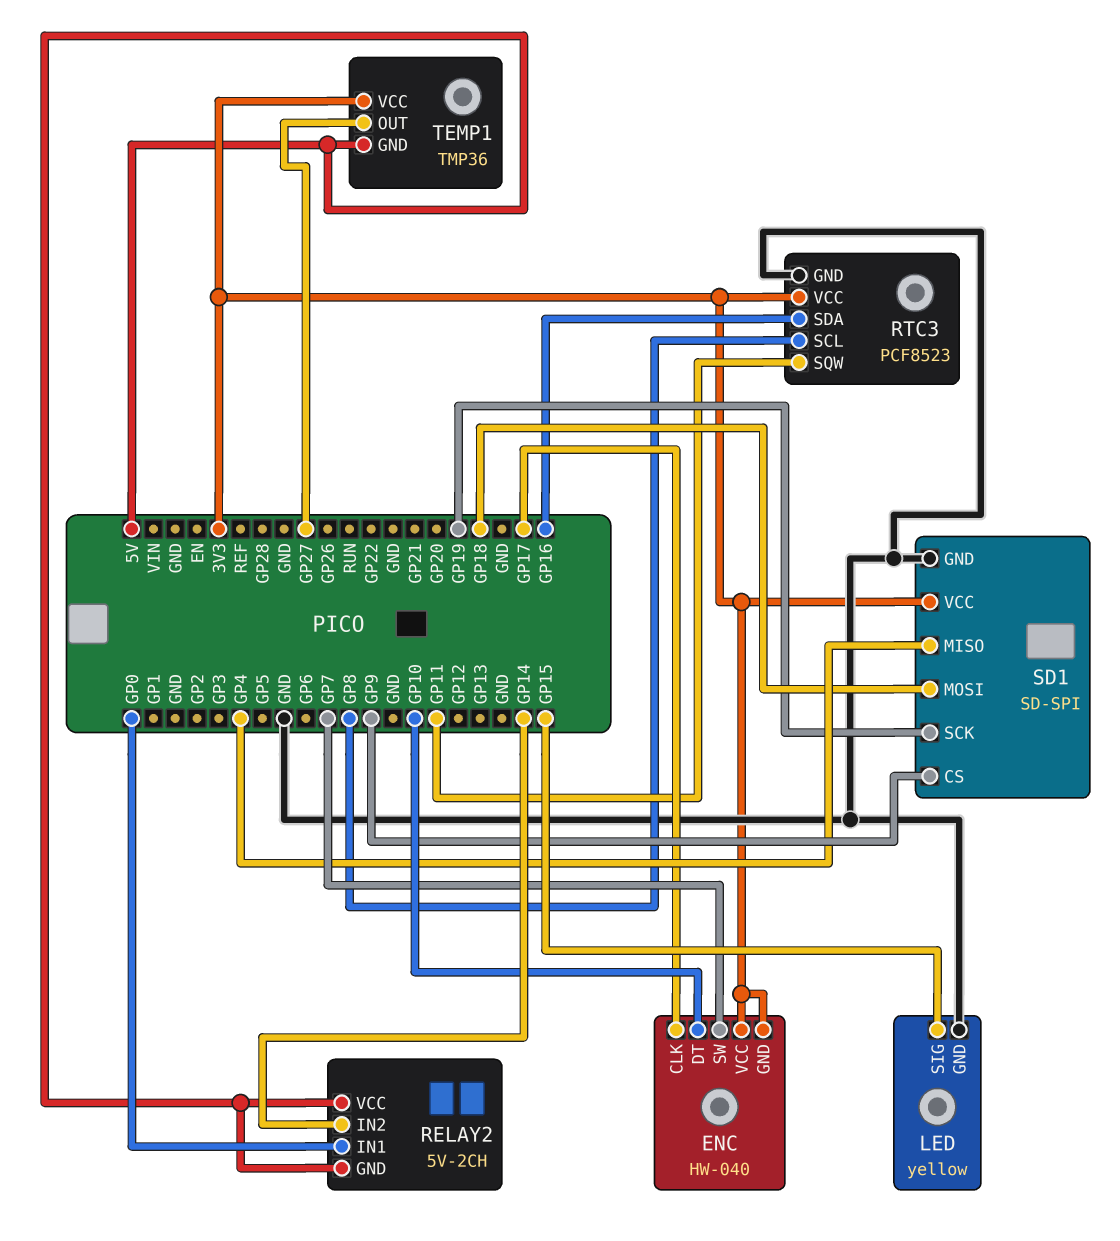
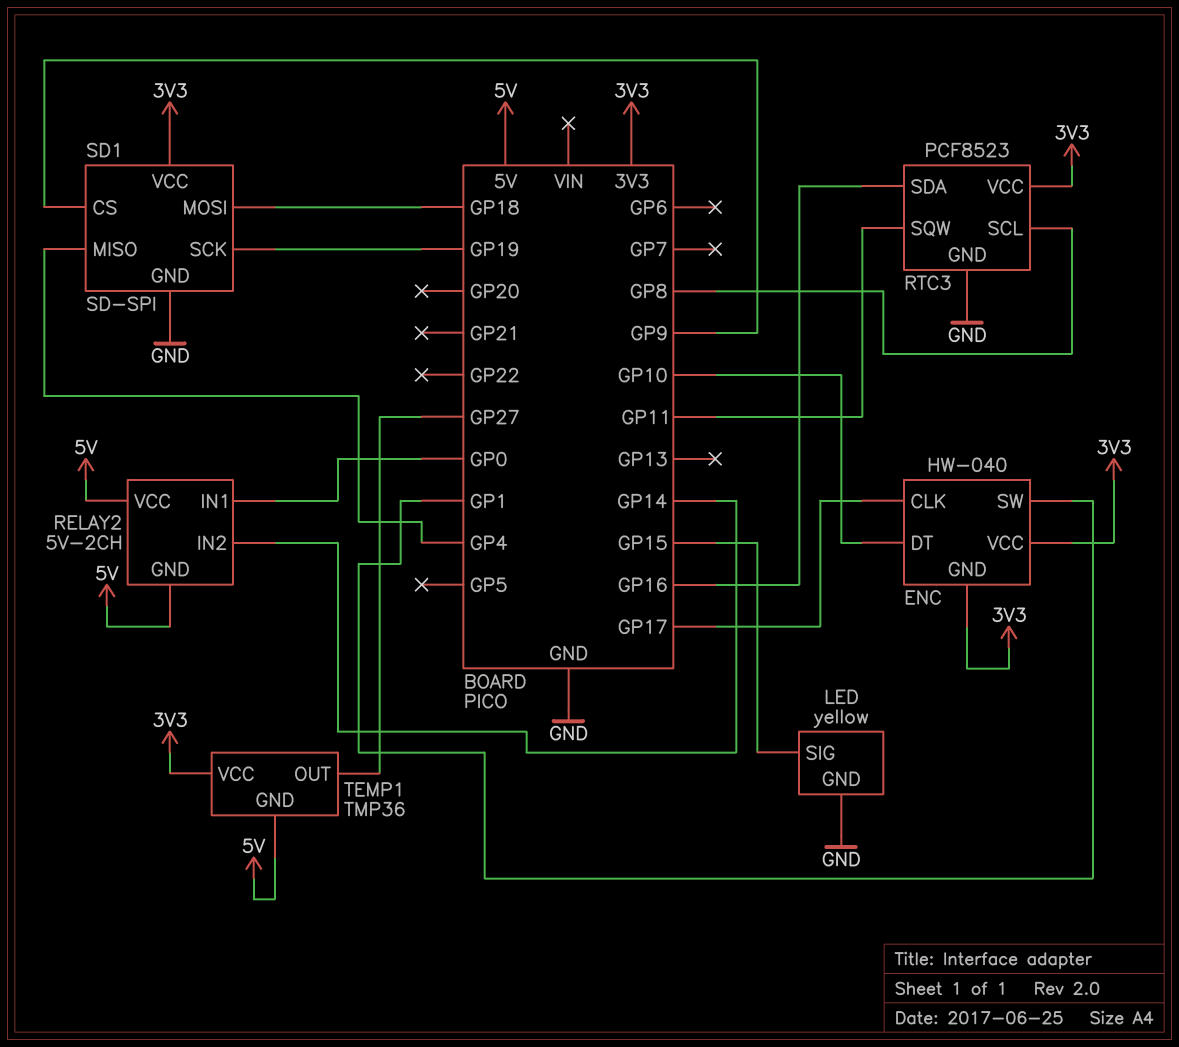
ENC pin SW: GP7 -> GP1

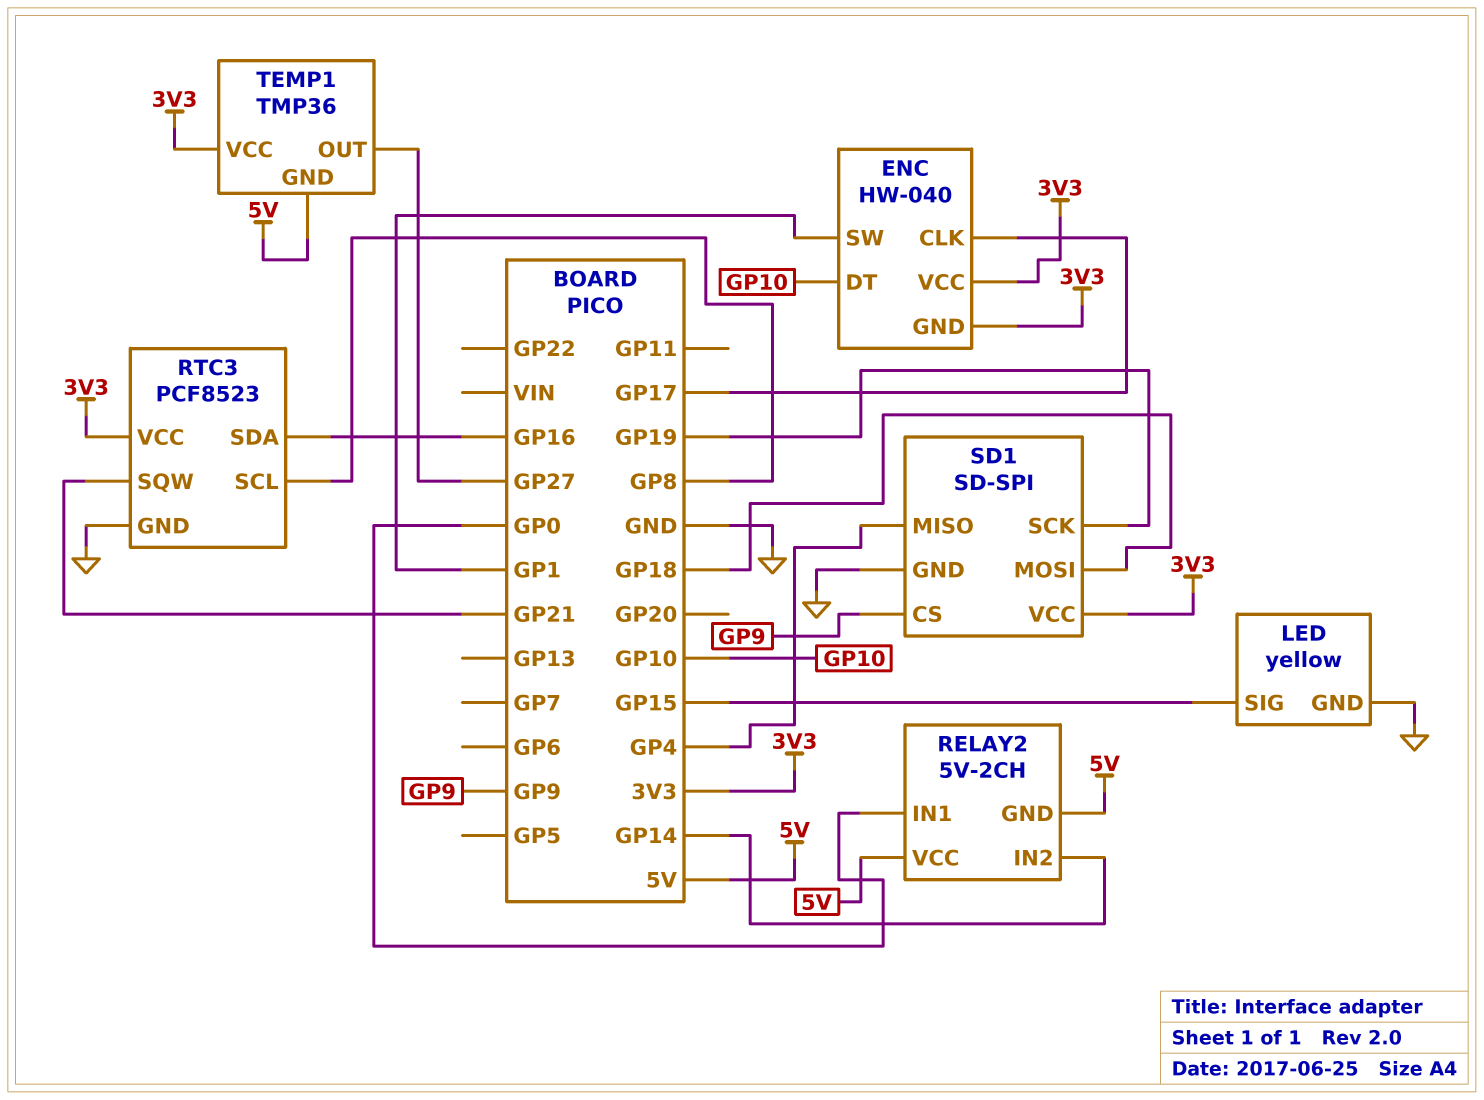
RTC3 pin SQW: GP11 -> GP21

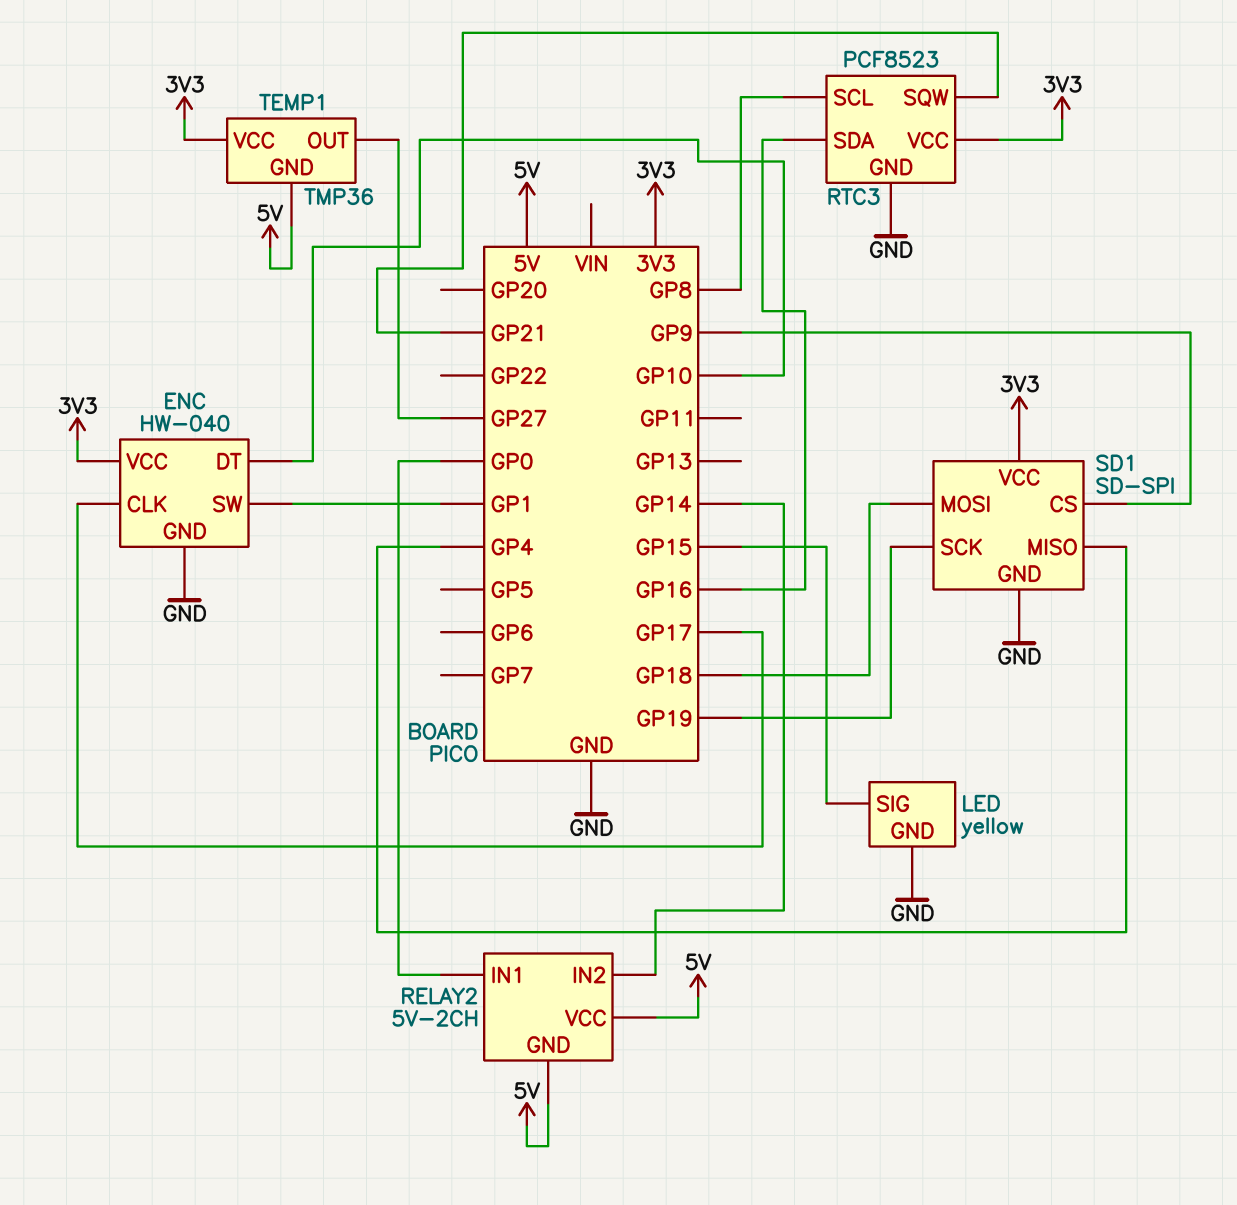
ENC pin GND: 3V3 -> GND

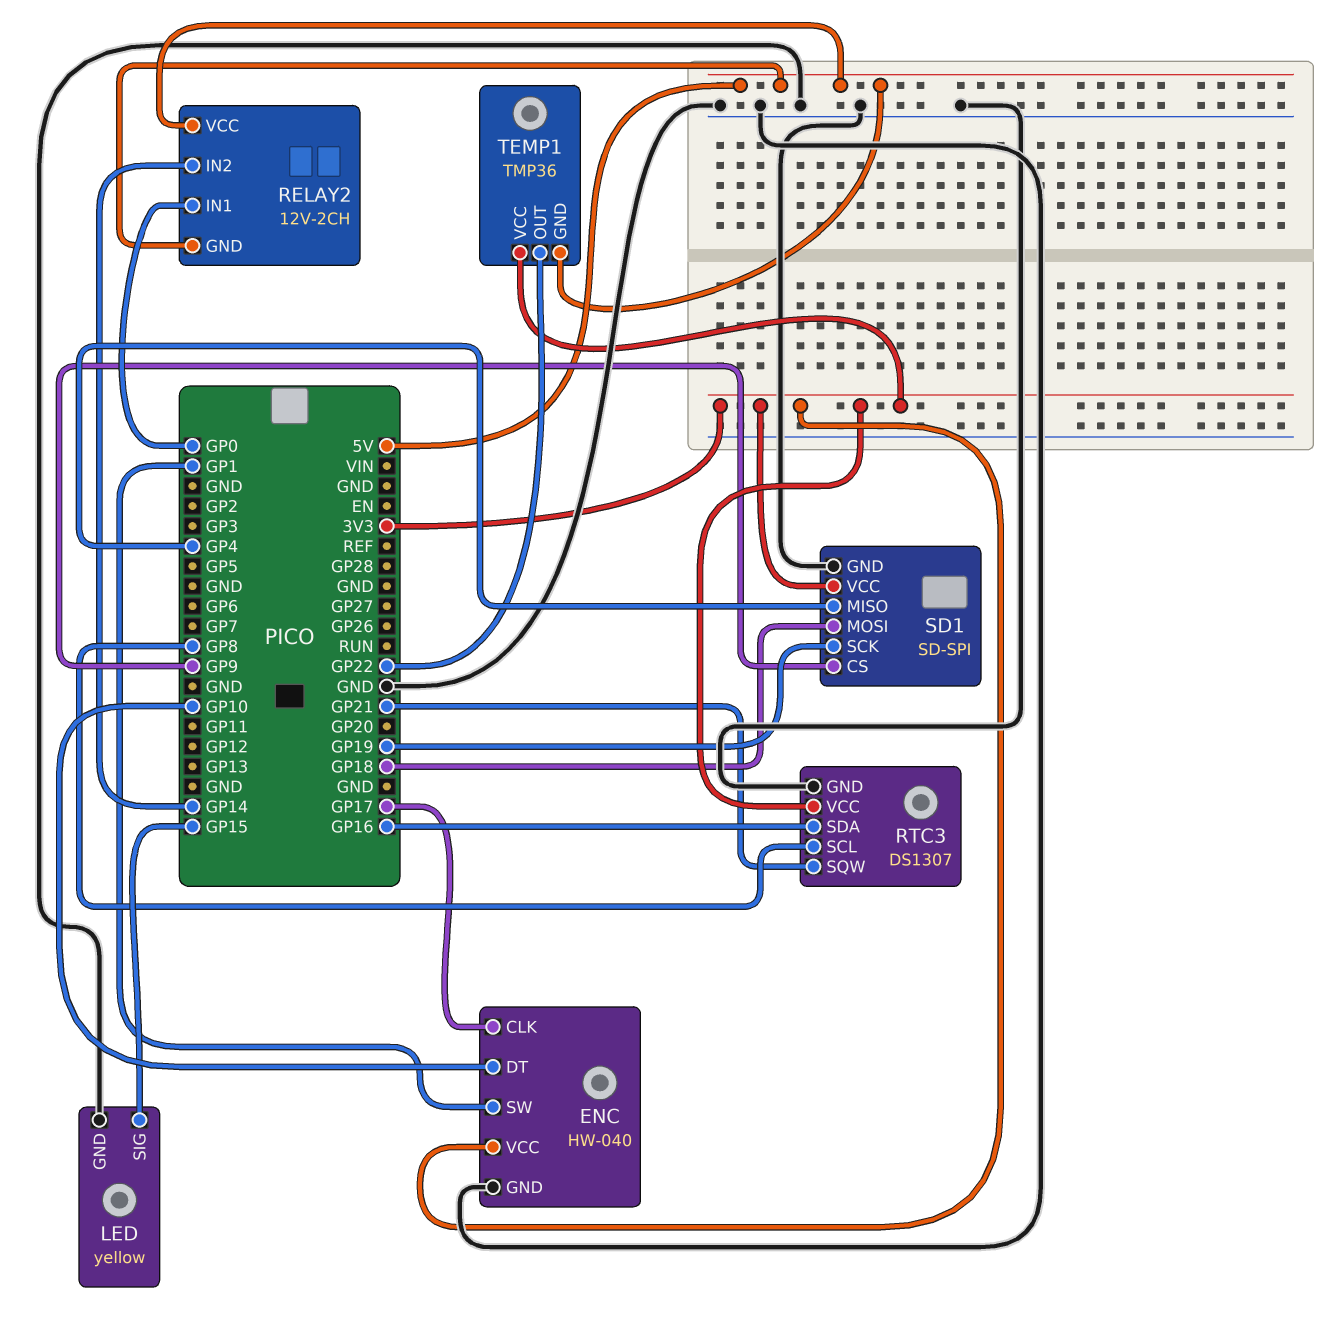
RELAY2: 5V-2CH -> 12V-2CH
RTC3: PCF8523 -> DS1307
TEMP1 pin OUT: GP27 -> GP22

